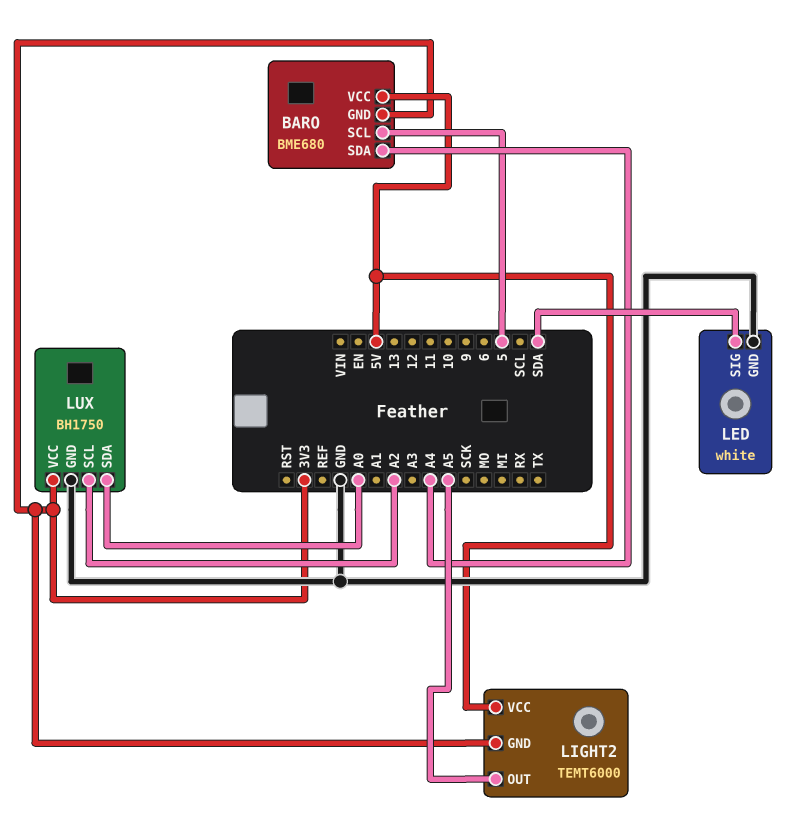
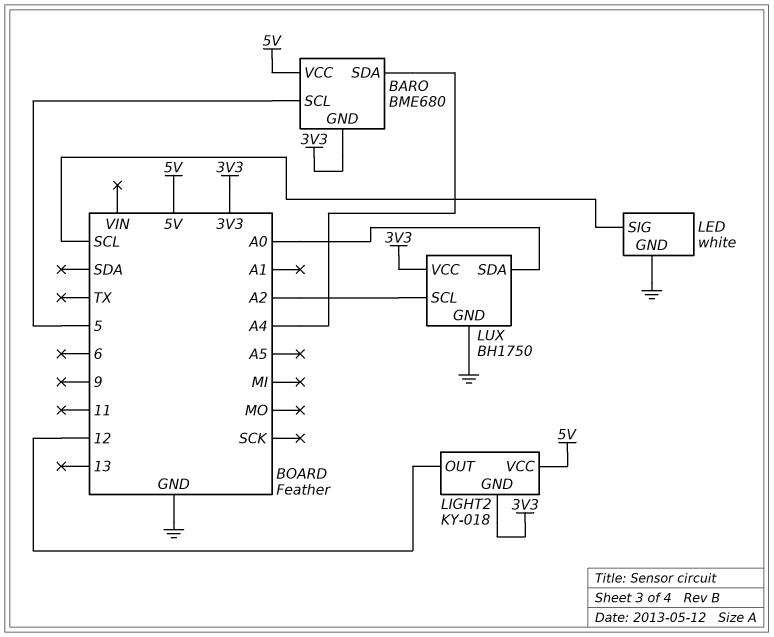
LED pin SIG: SDA -> SCL
LIGHT2: TEMT6000 -> KY-018
LIGHT2 pin OUT: A5 -> 12

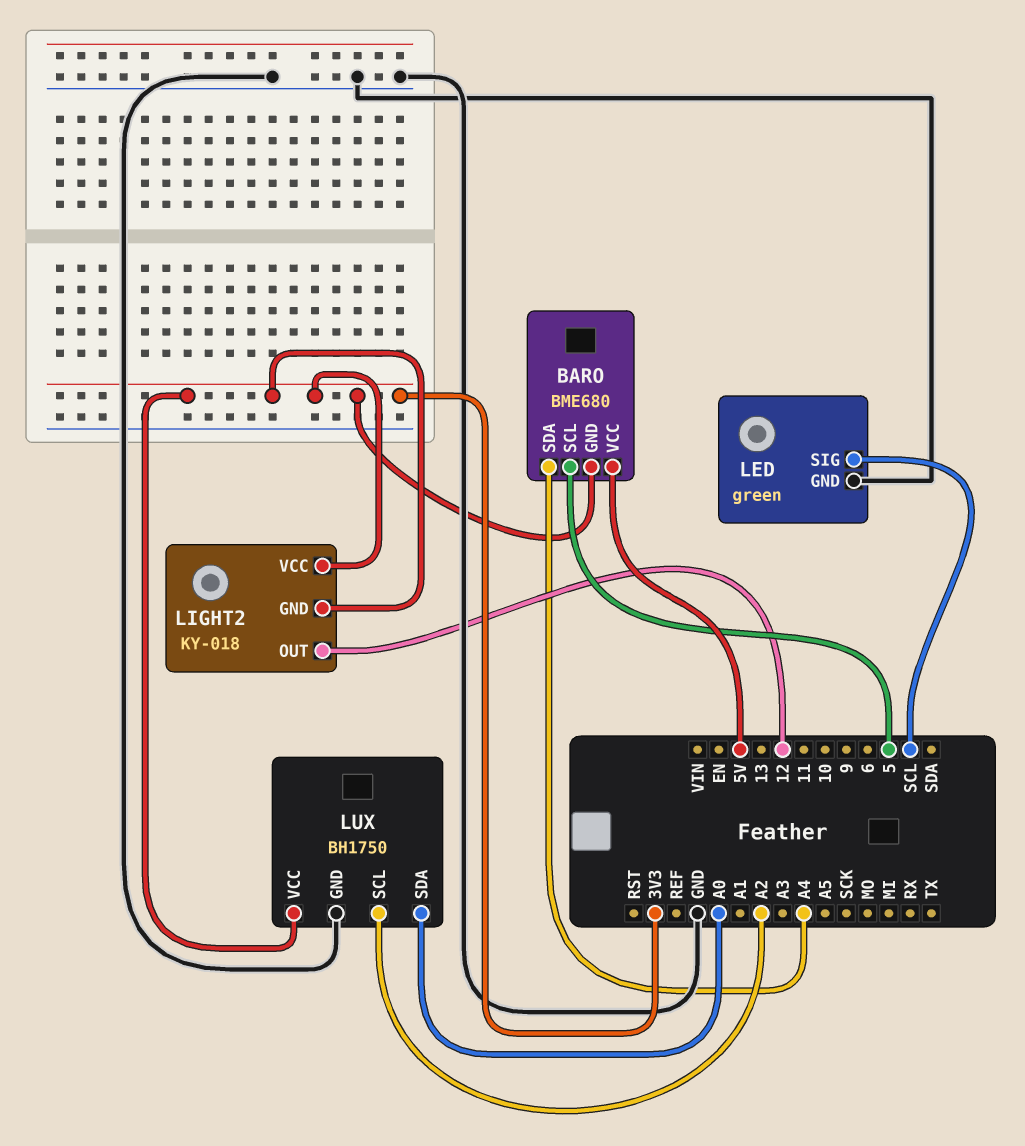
LED: white -> green
LIGHT2 pin VCC: 5V -> 3V3

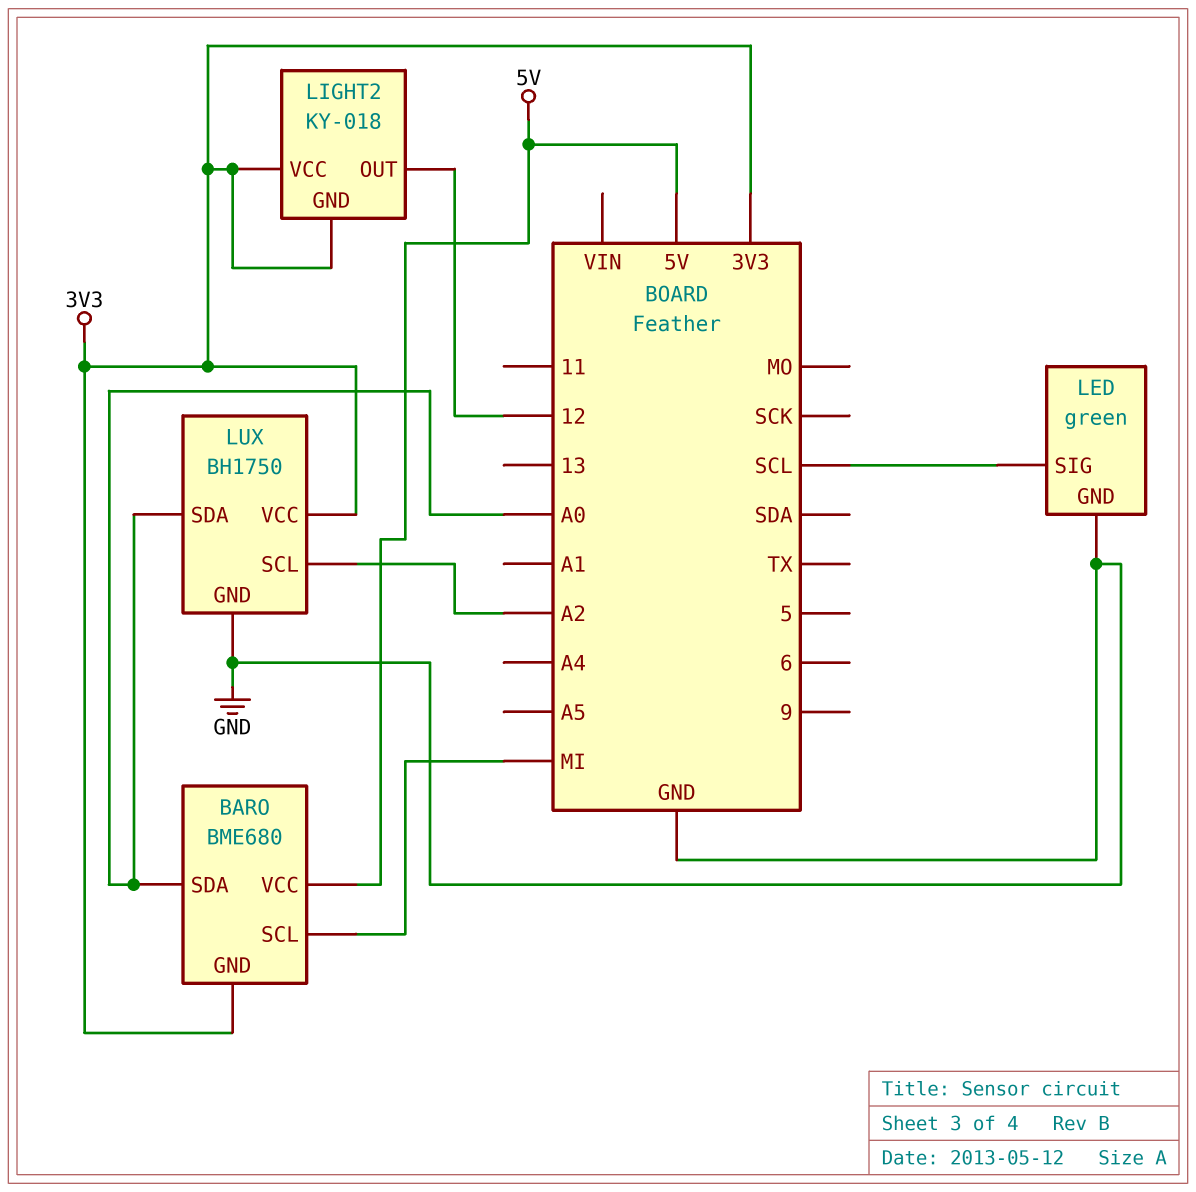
BARO pin SCL: 5 -> MI
BARO pin SDA: A4 -> A0

